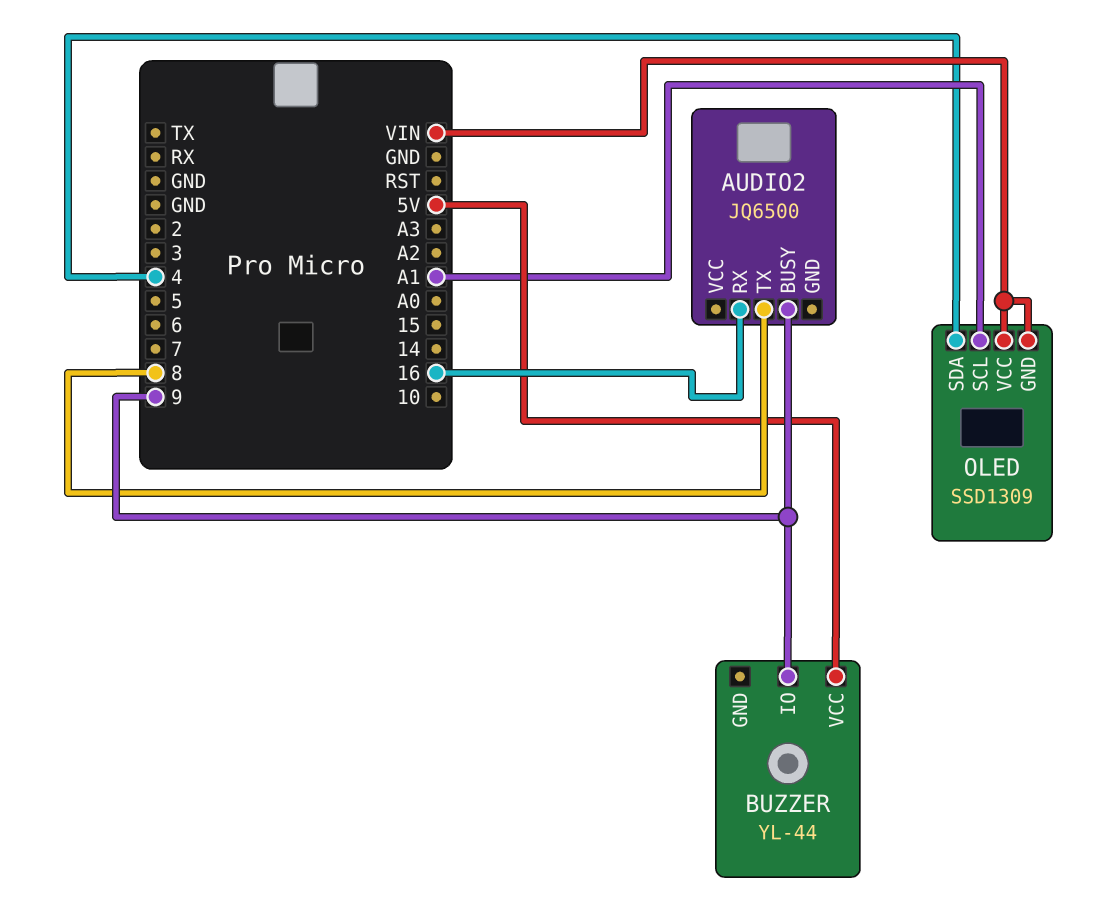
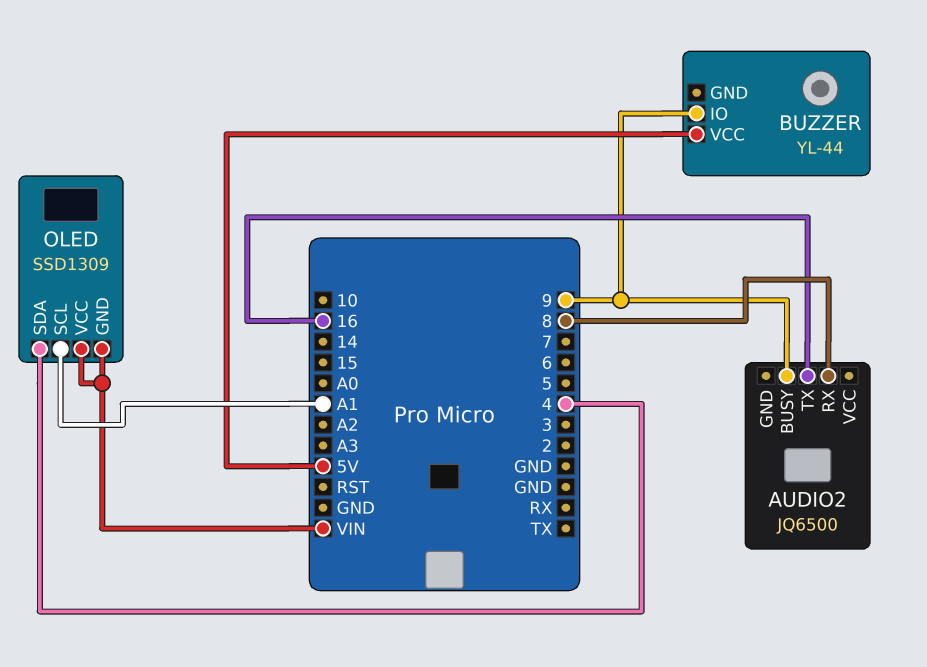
AUDIO2 pin RX: 16 -> 8
AUDIO2 pin TX: 8 -> 16

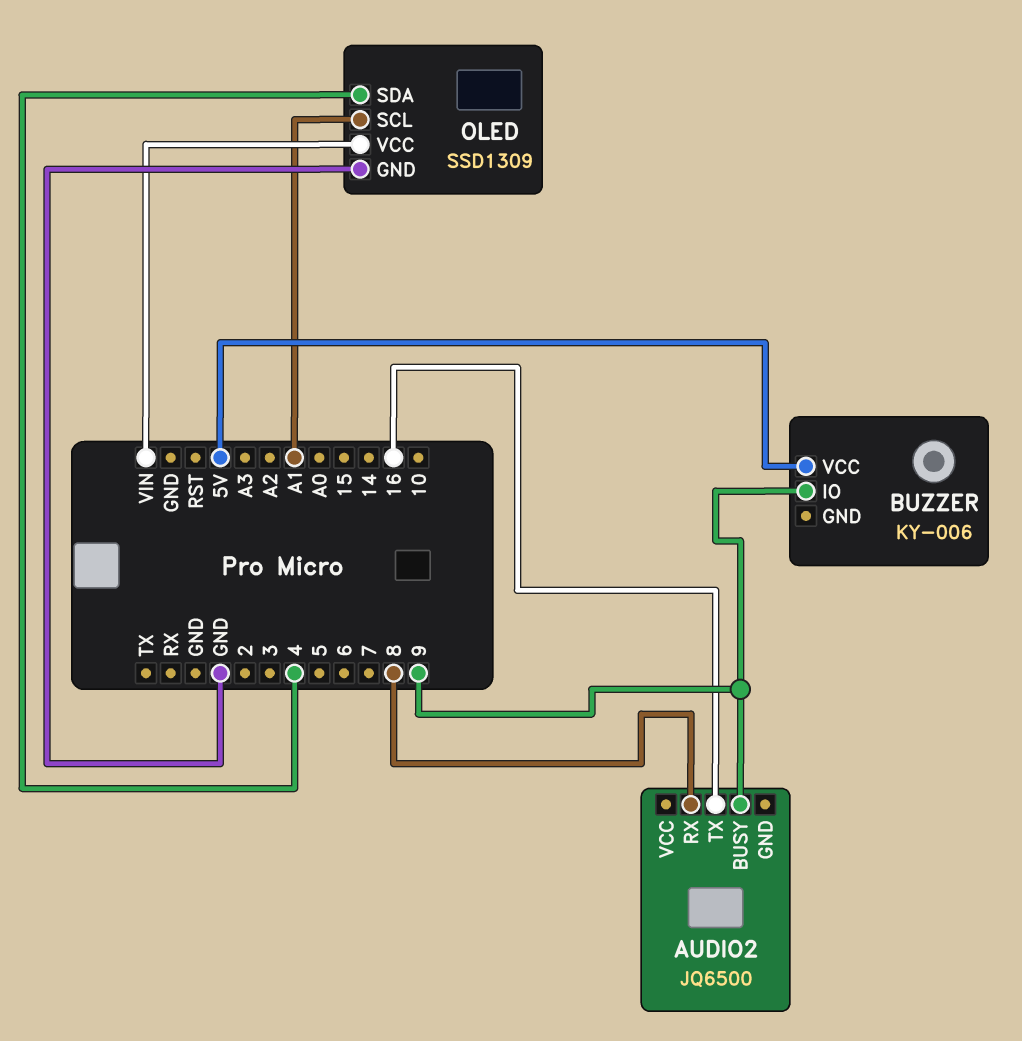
BUZZER: YL-44 -> KY-006
OLED pin GND: VIN -> GND

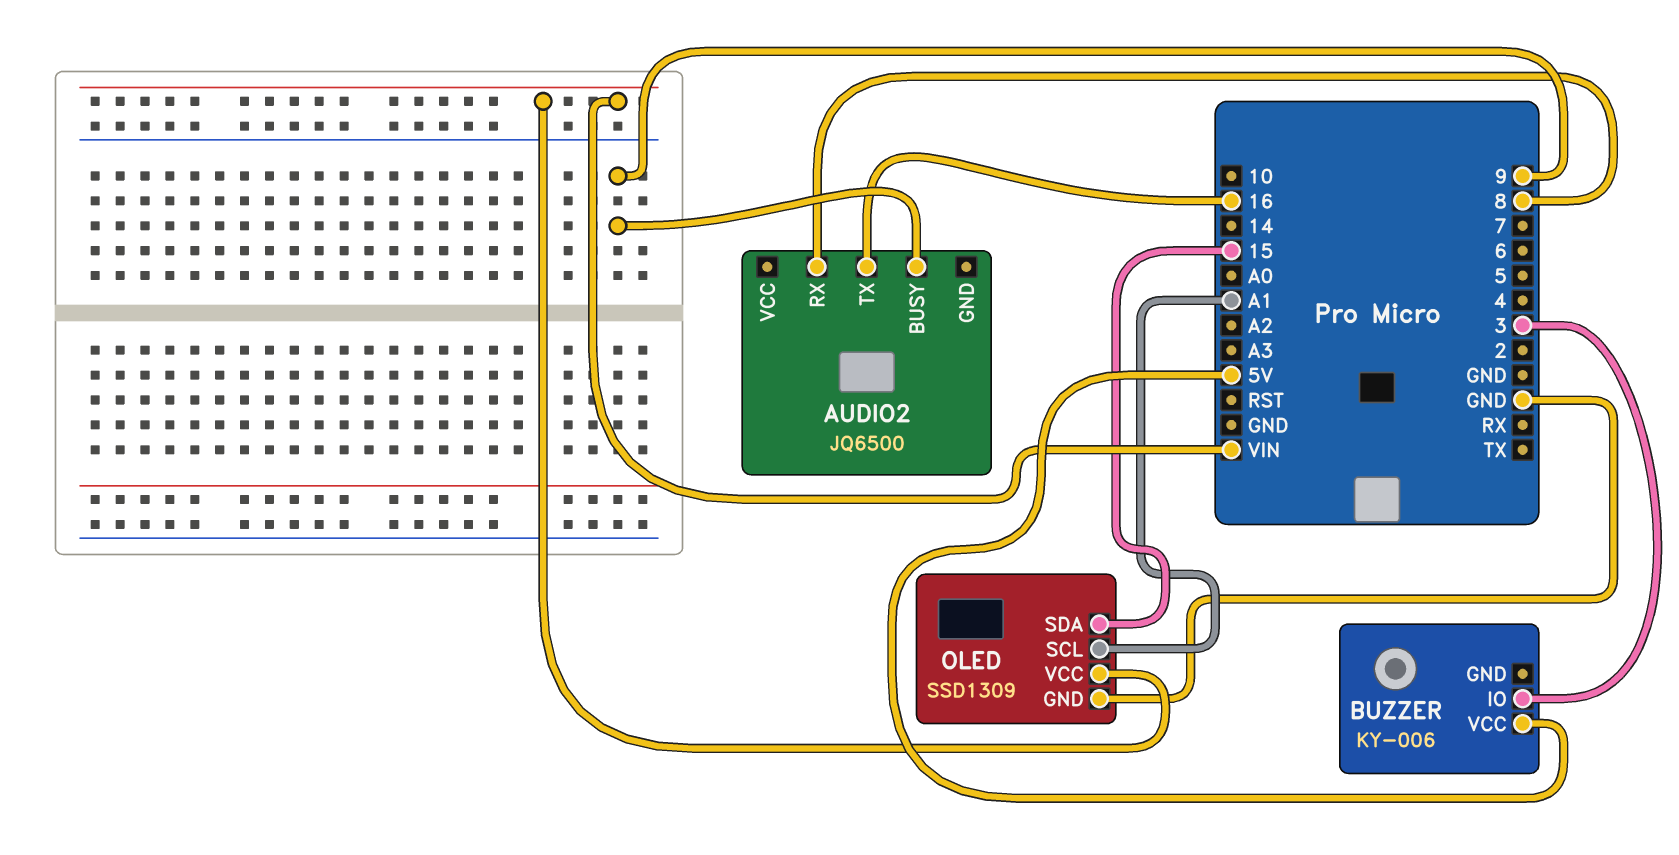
BUZZER pin IO: 9 -> 3
OLED pin SDA: 4 -> 15

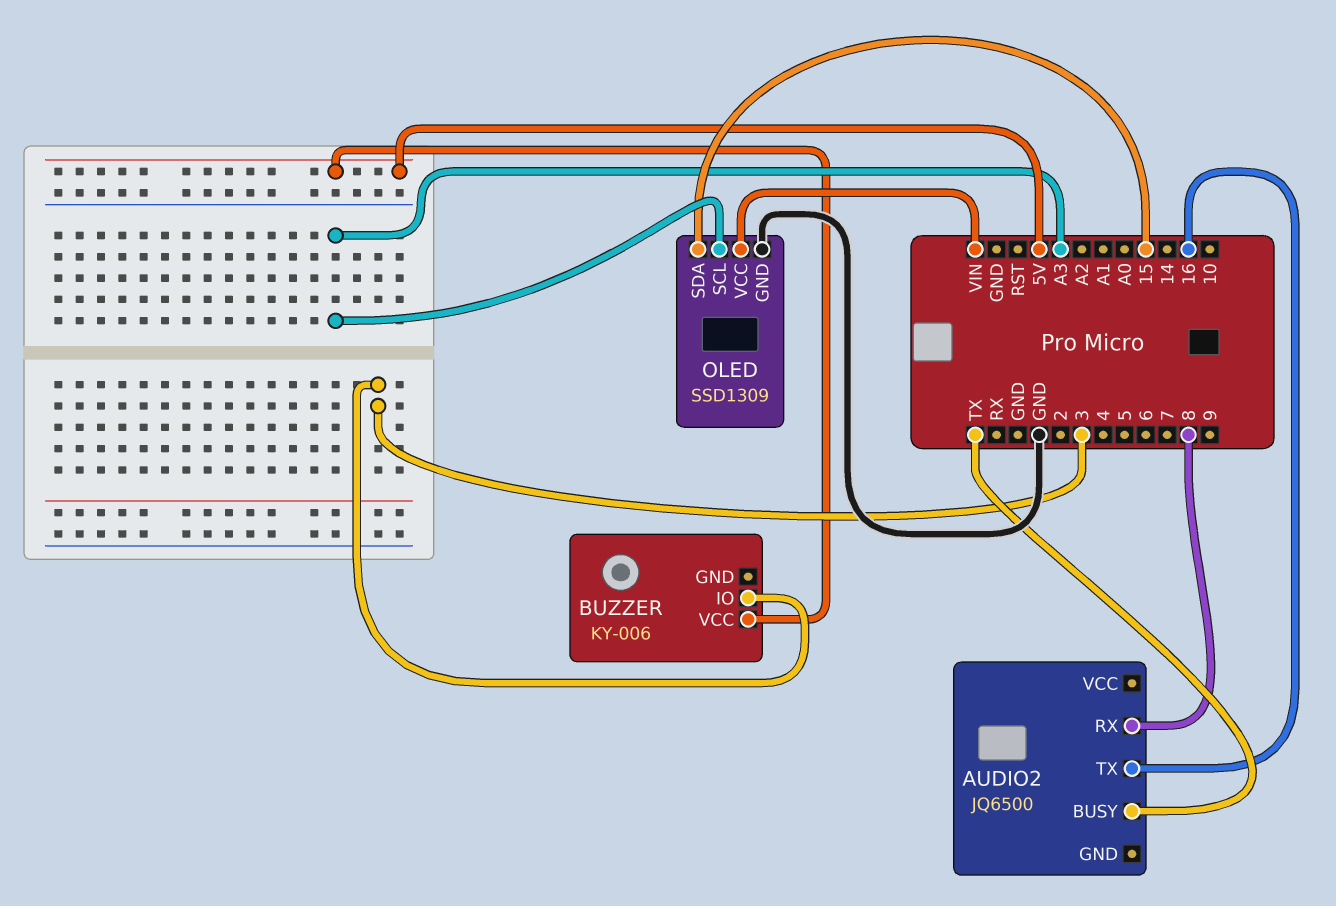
AUDIO2 pin BUSY: 9 -> TX
OLED pin SCL: A1 -> A3

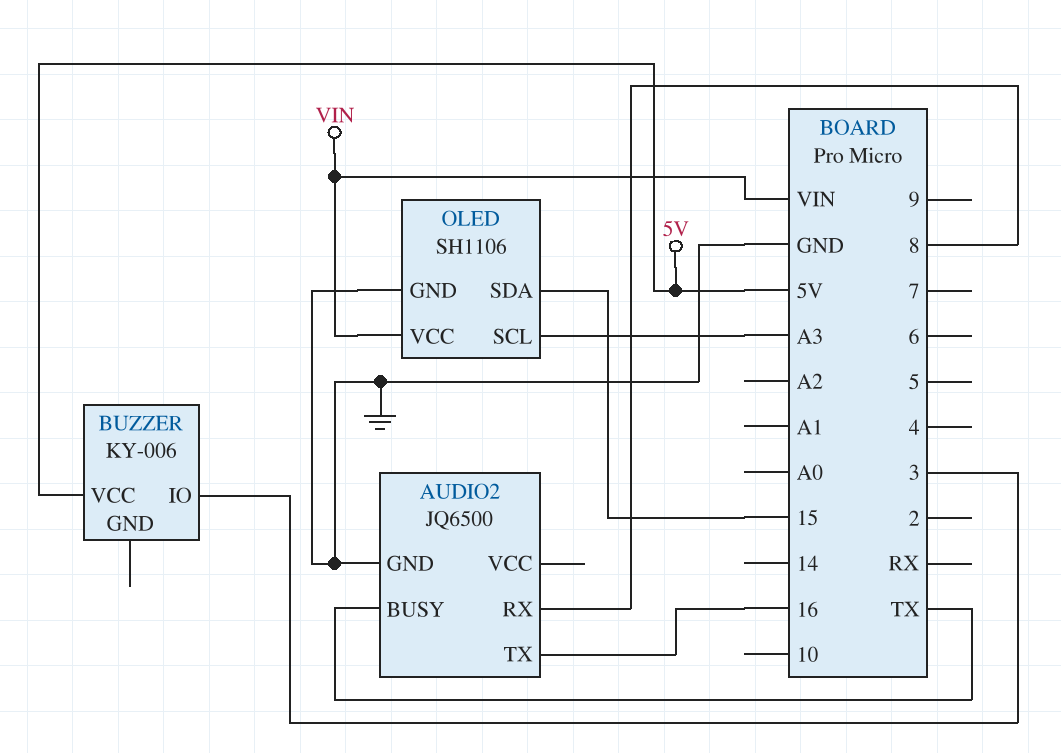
AUDIO2 pin GND: none -> GND
OLED: SSD1309 -> SH1106

